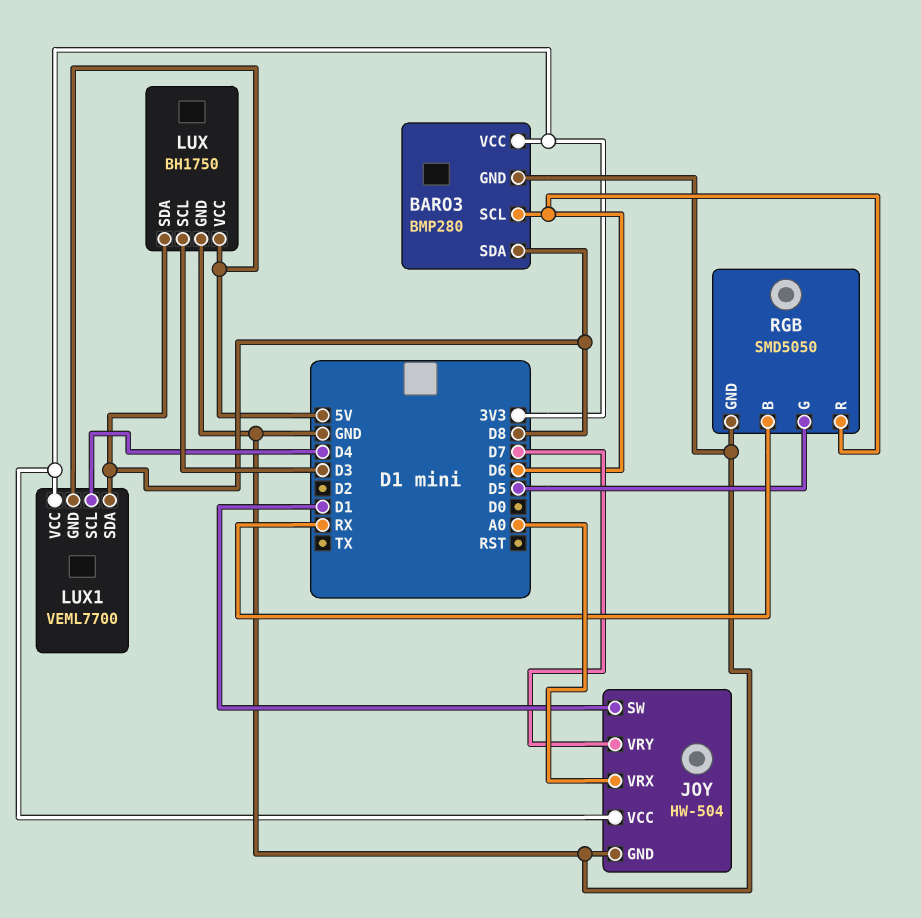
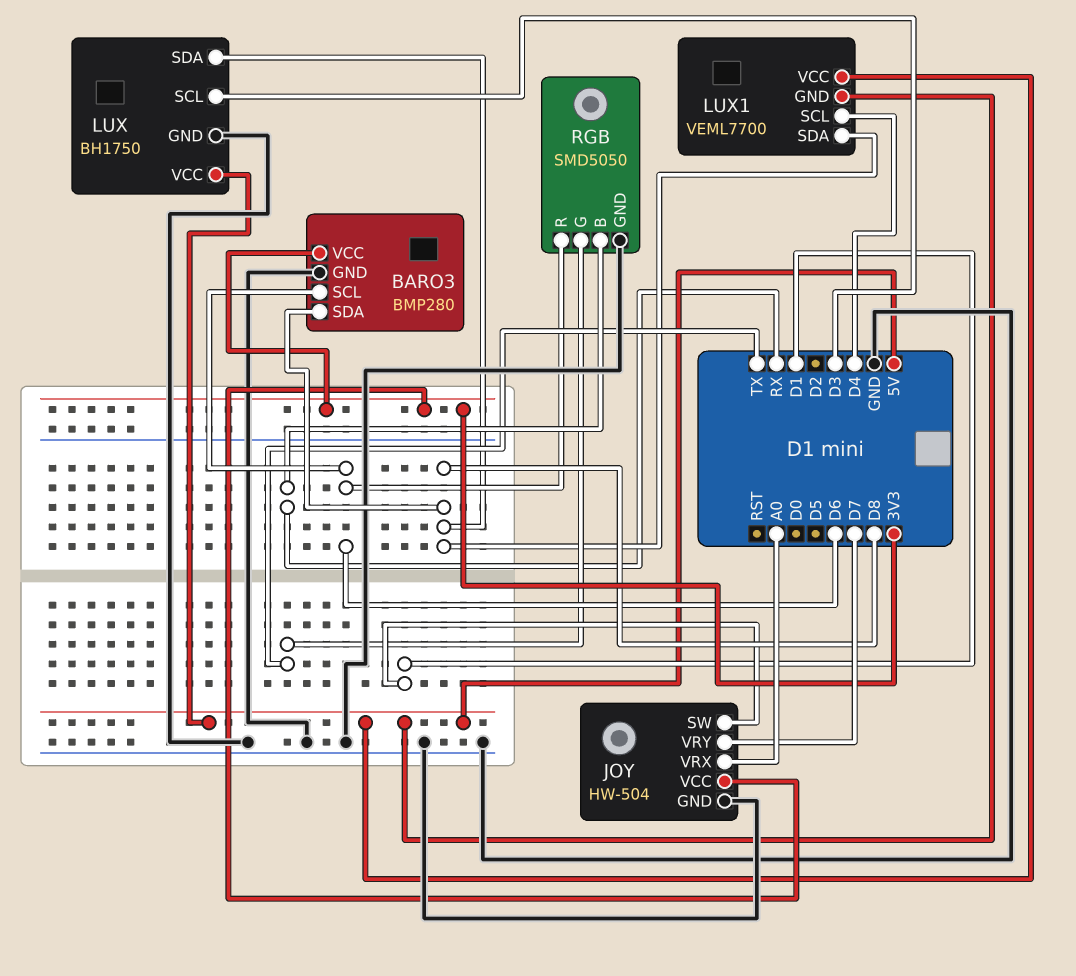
LUX1 pin VCC: 3V3 -> 5V
RGB pin G: D5 -> TX

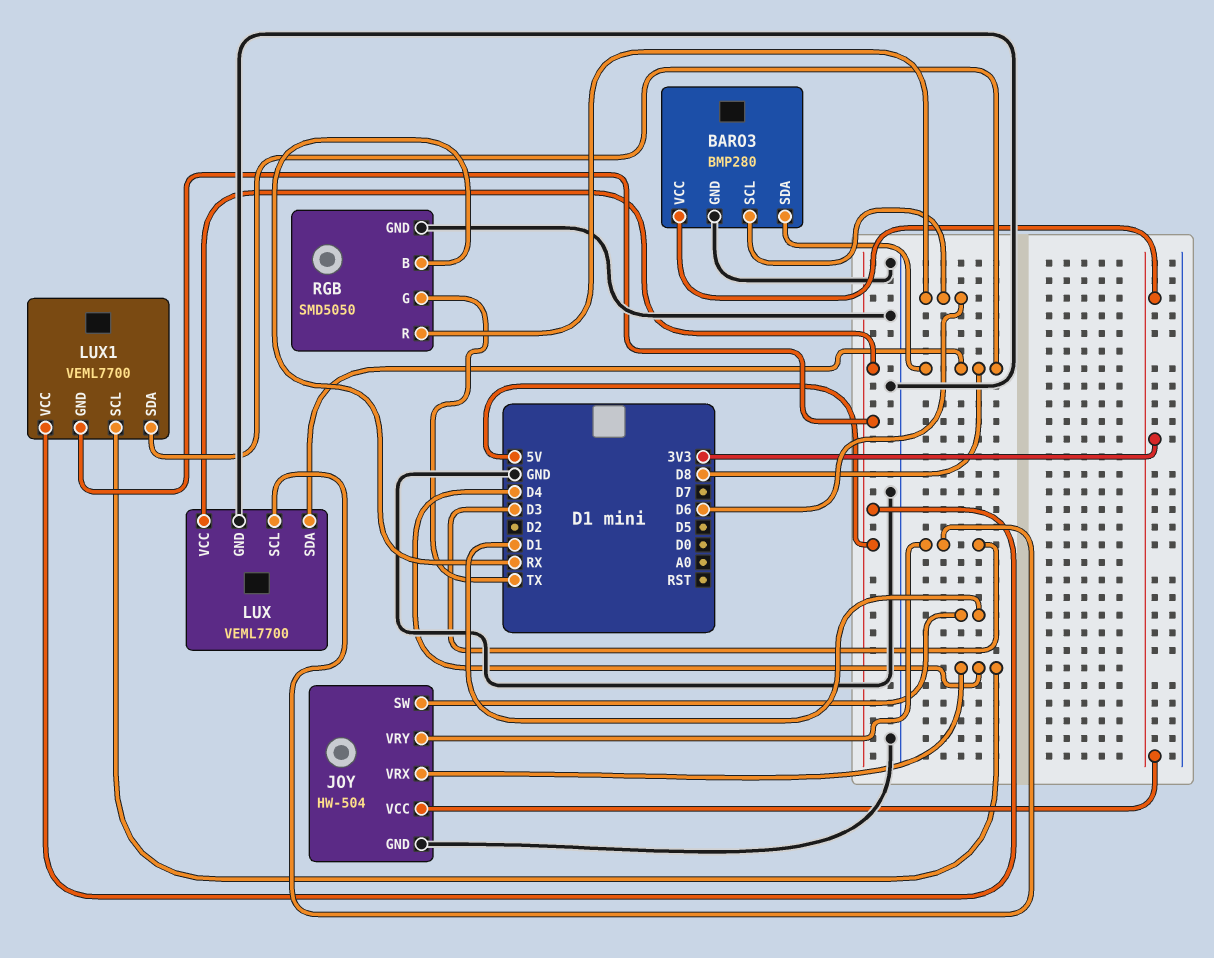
JOY pin VRX: A0 -> D4
JOY pin VRY: D7 -> D3
LUX: BH1750 -> VEML7700

